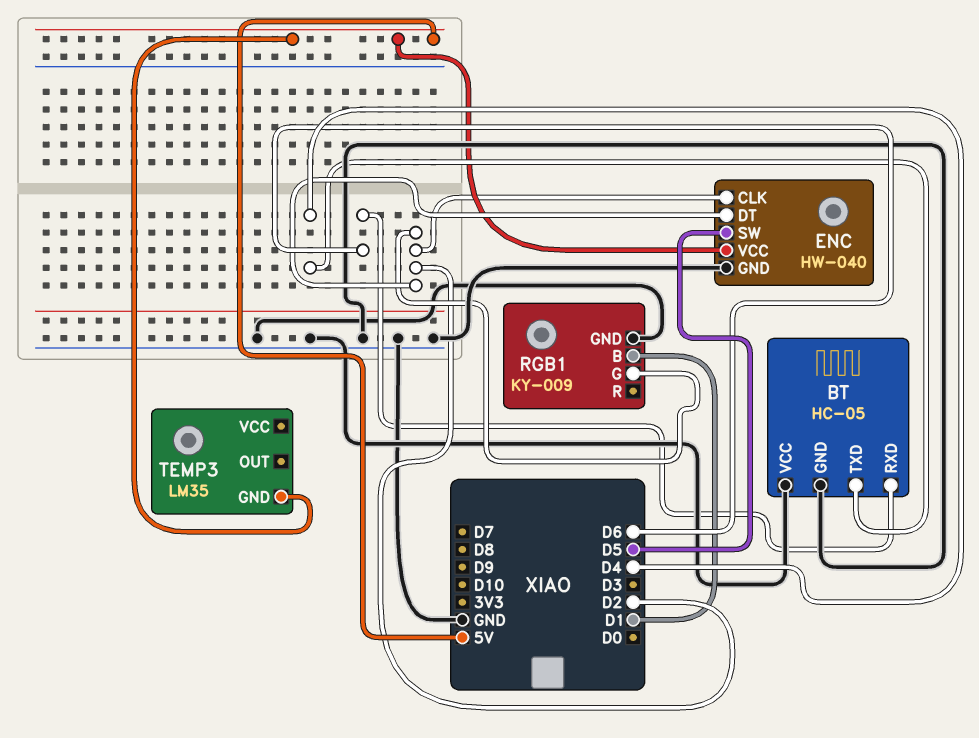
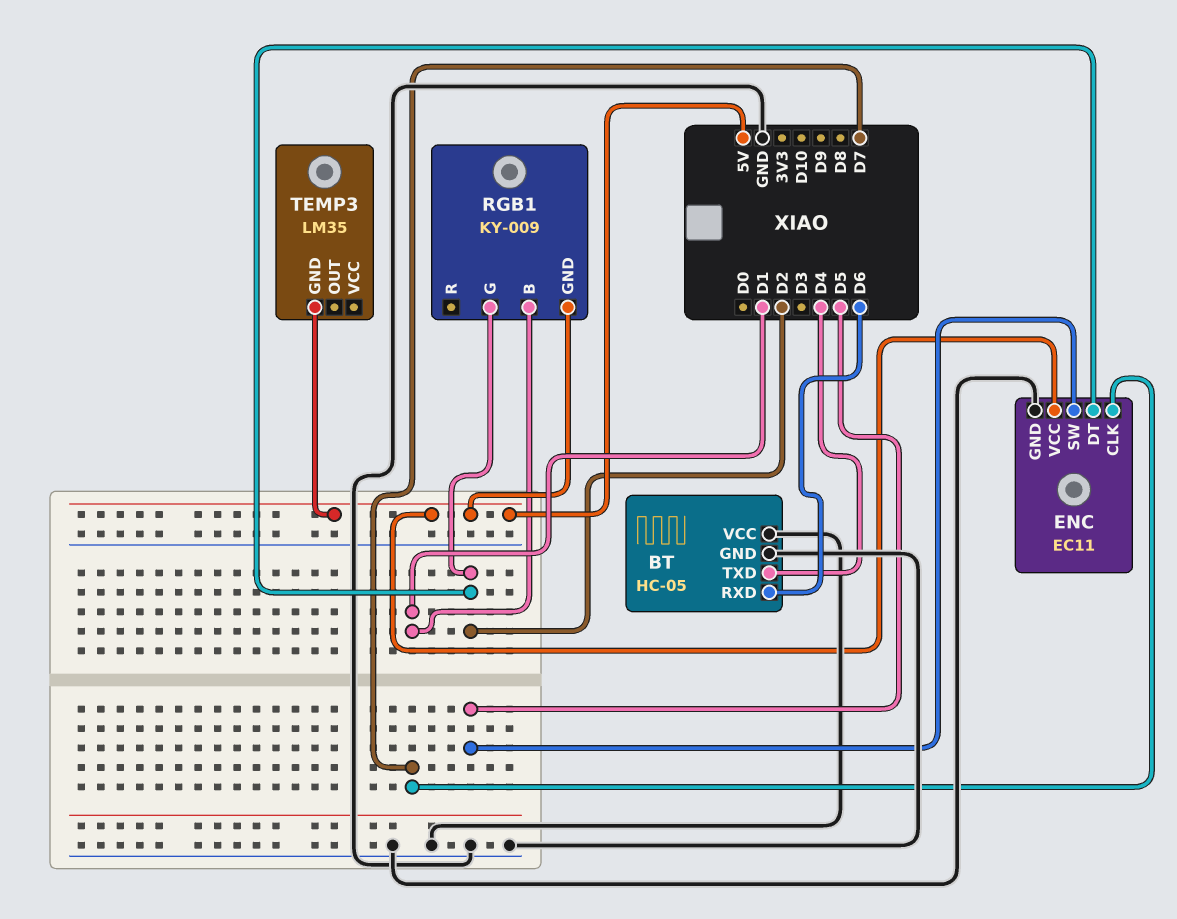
ENC: HW-040 -> EC11
ENC pin CLK: D2 -> D7
RGB1 pin GND: GND -> 5V

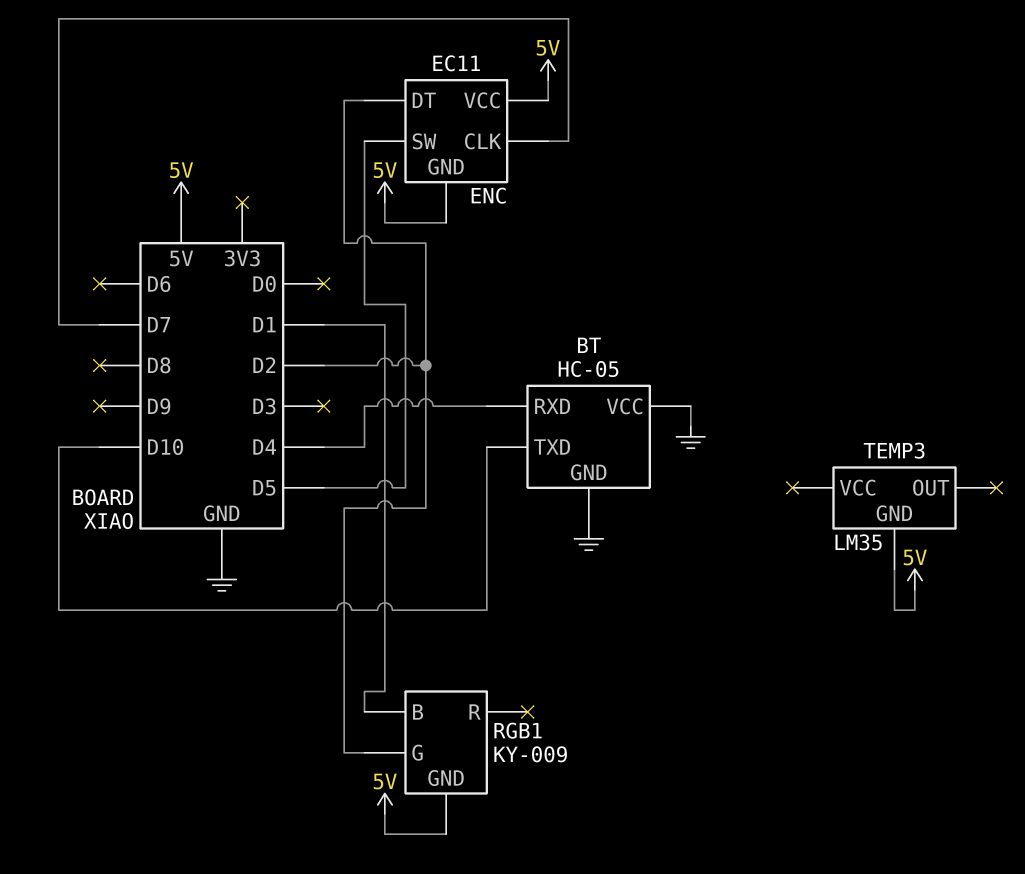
BT pin RXD: D6 -> D4
BT pin TXD: D4 -> D10
ENC pin GND: GND -> 5V

